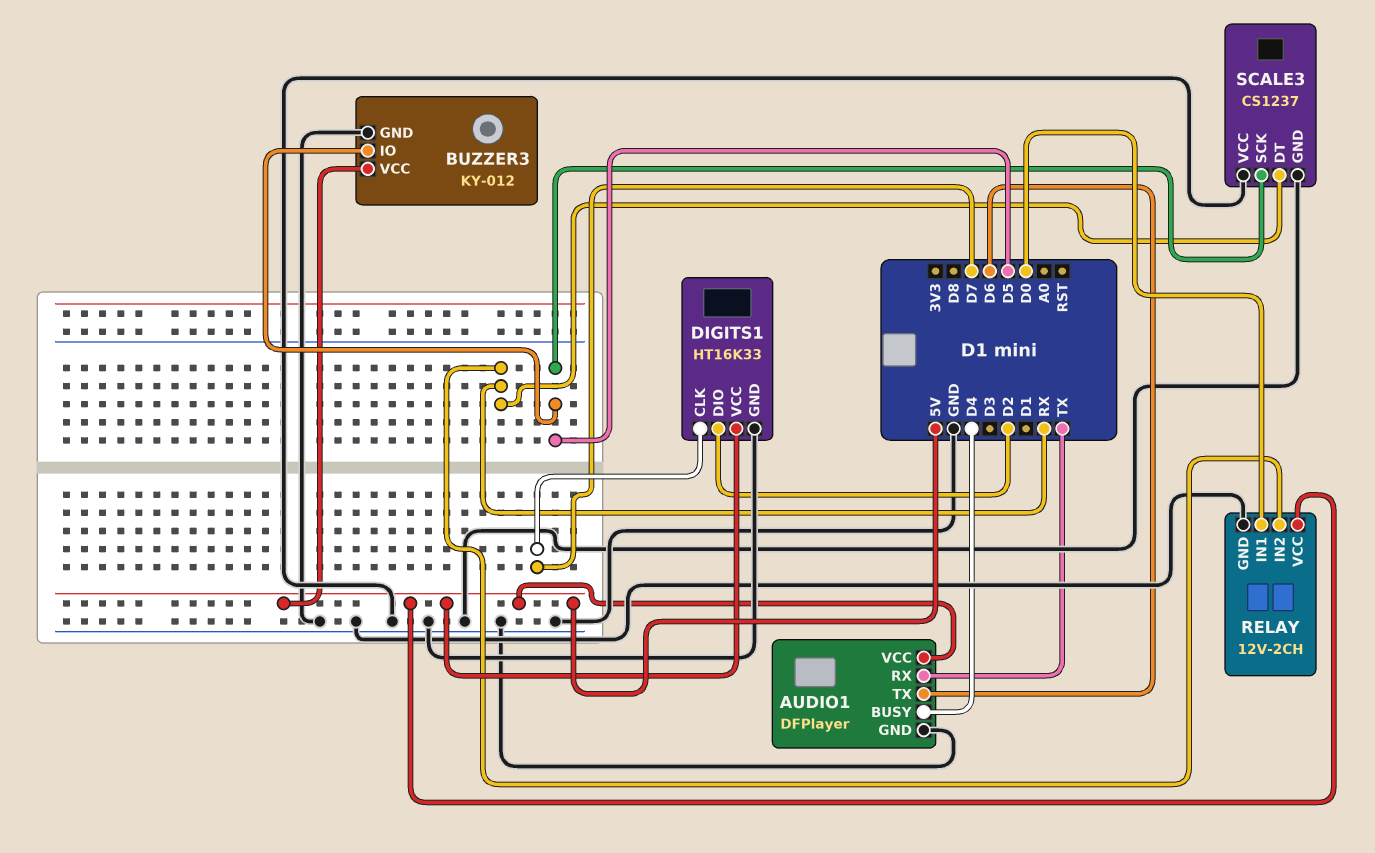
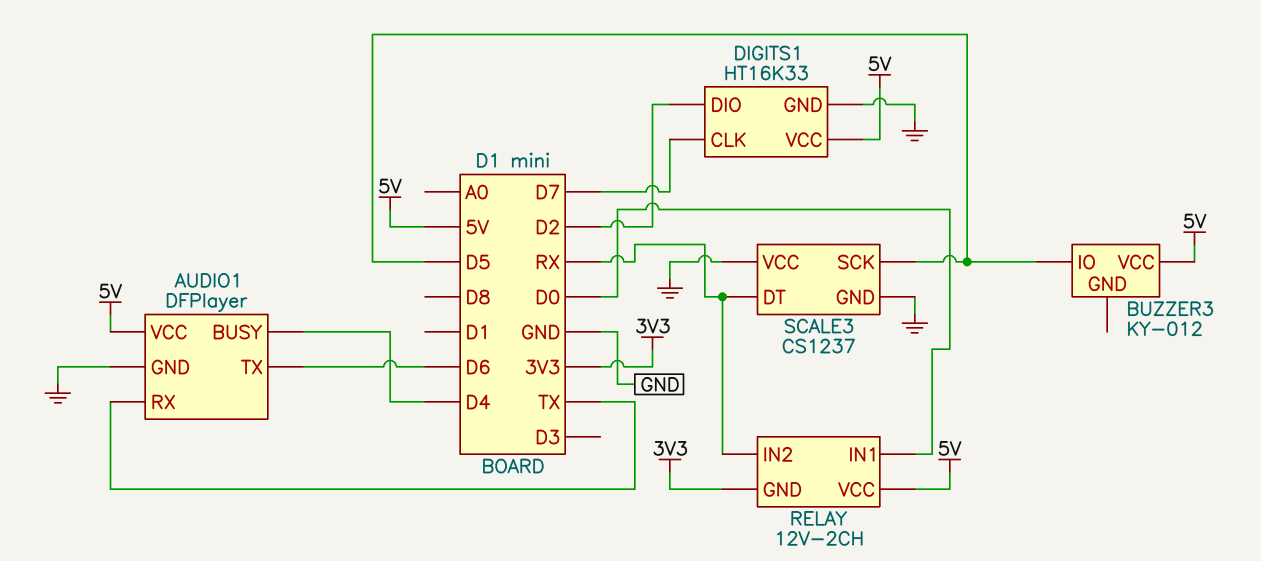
BUZZER3 pin GND: GND -> none
RELAY pin GND: GND -> 3V3

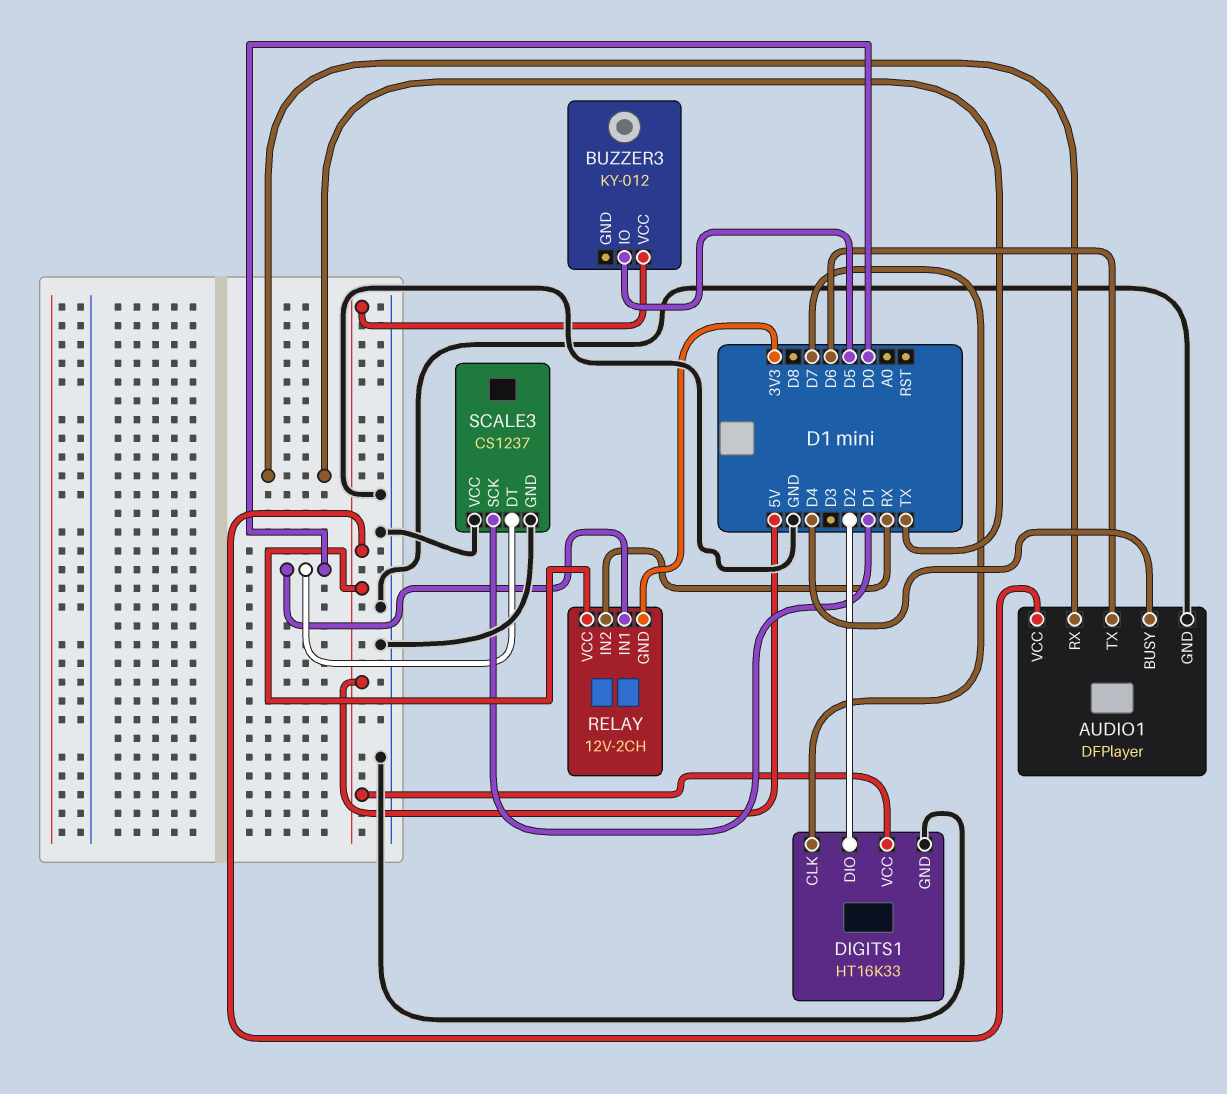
SCALE3 pin DT: RX -> D0
SCALE3 pin SCK: D5 -> D1

